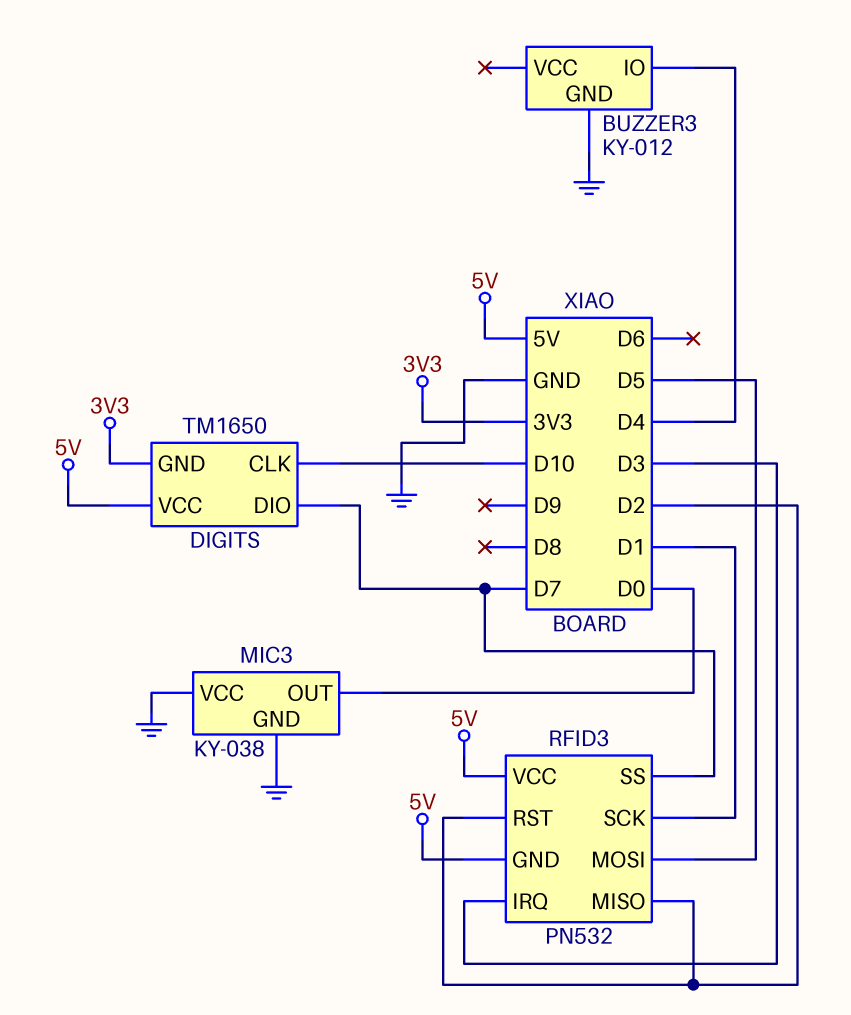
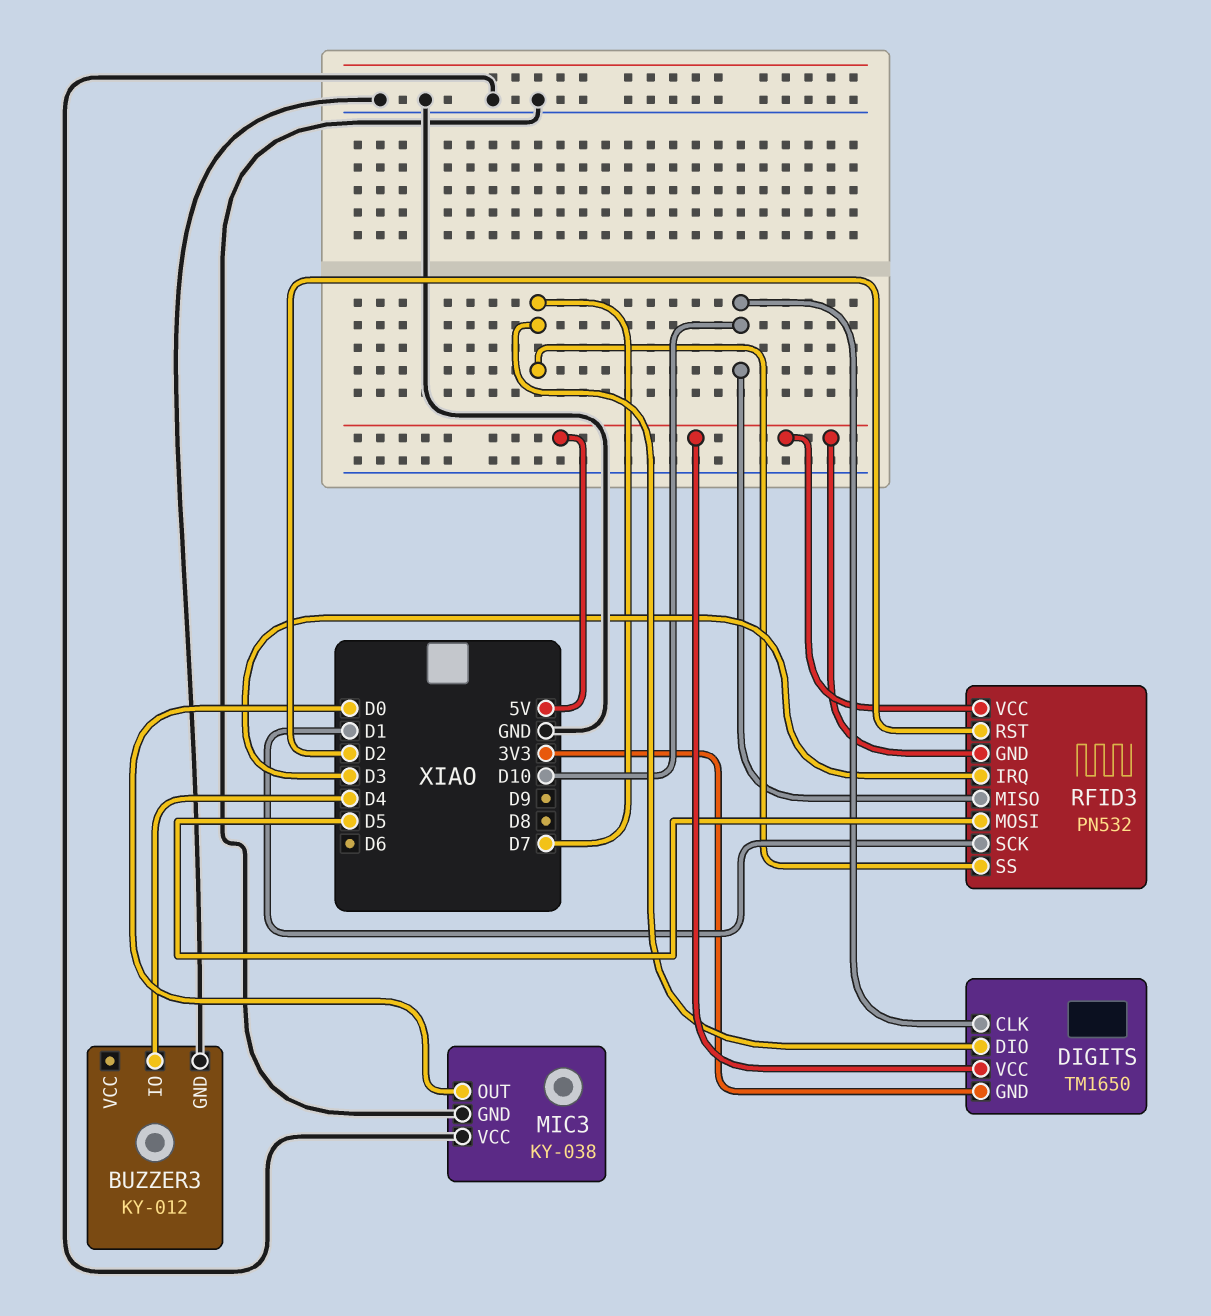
RFID3 pin MISO: D2 -> D10

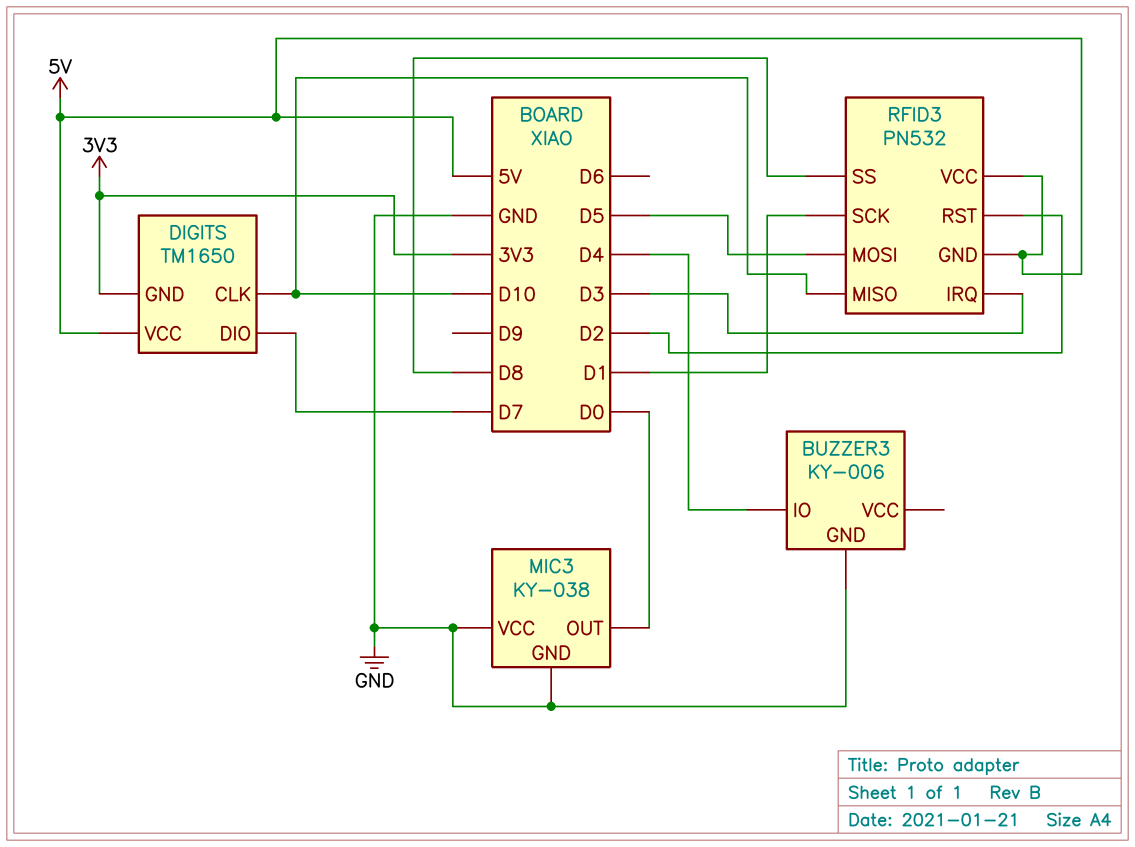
BUZZER3: KY-012 -> KY-006
RFID3 pin SS: D7 -> D8

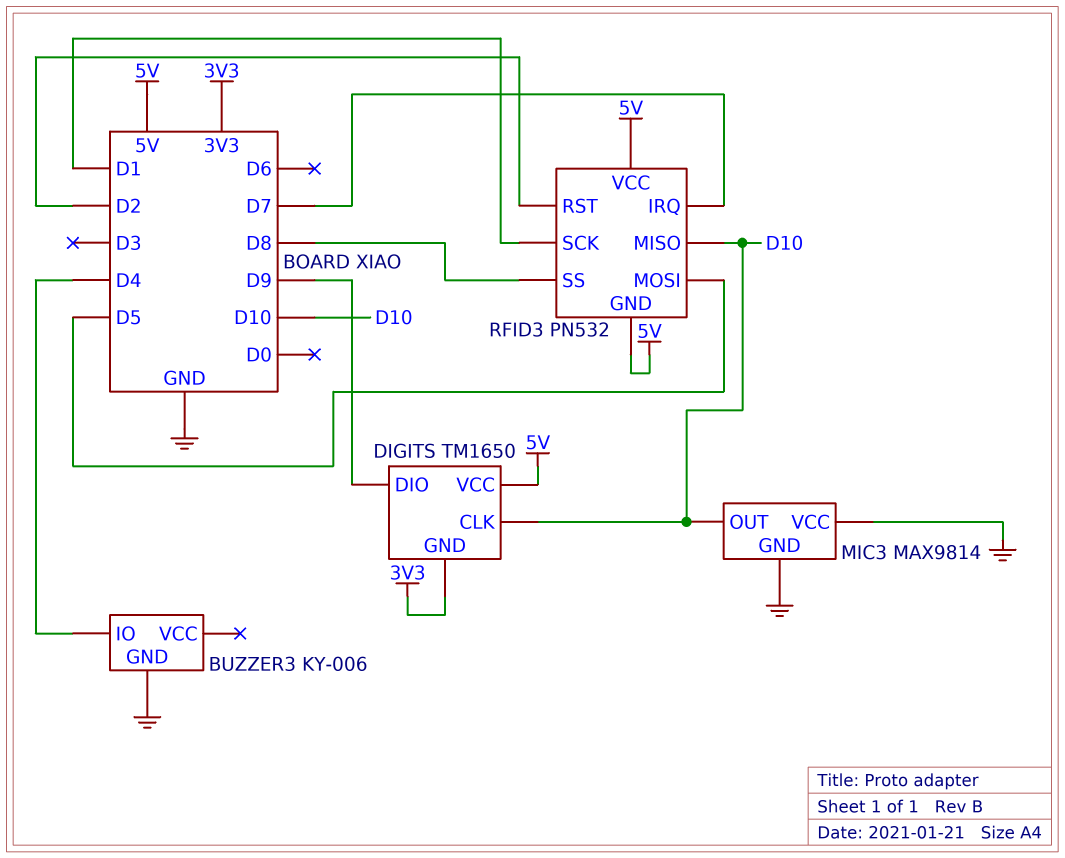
DIGITS pin DIO: D7 -> D9
MIC3: KY-038 -> MAX9814
MIC3 pin OUT: D0 -> D10
RFID3 pin IRQ: D3 -> D7

